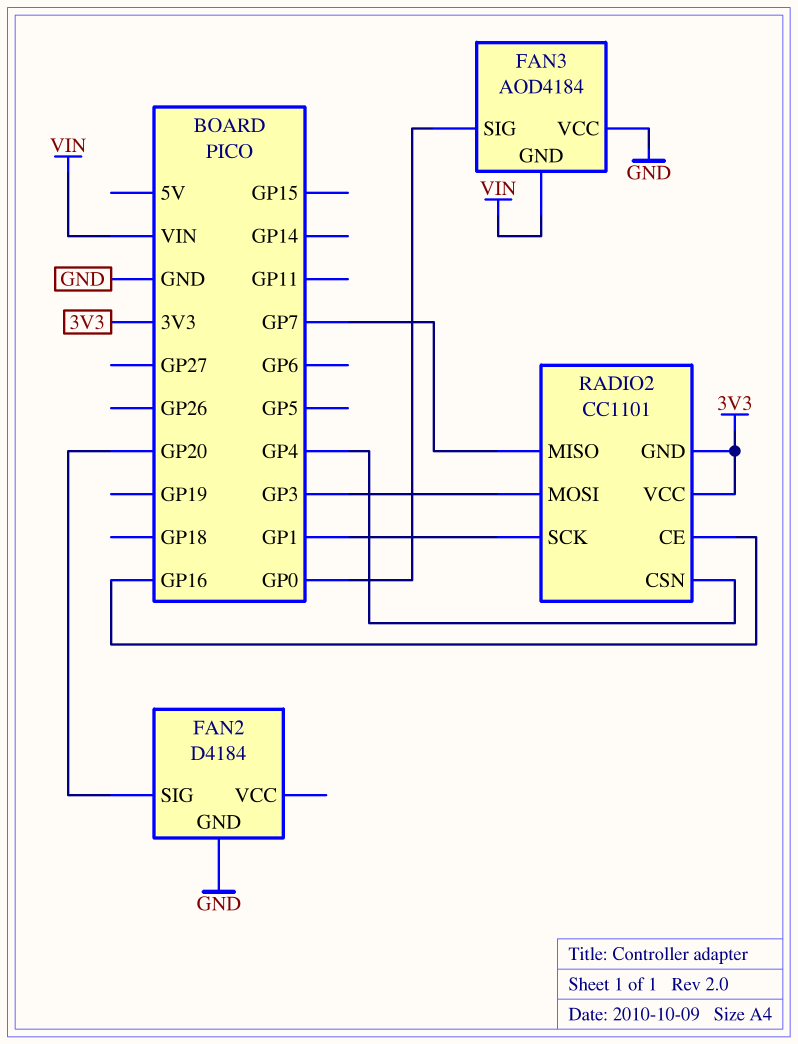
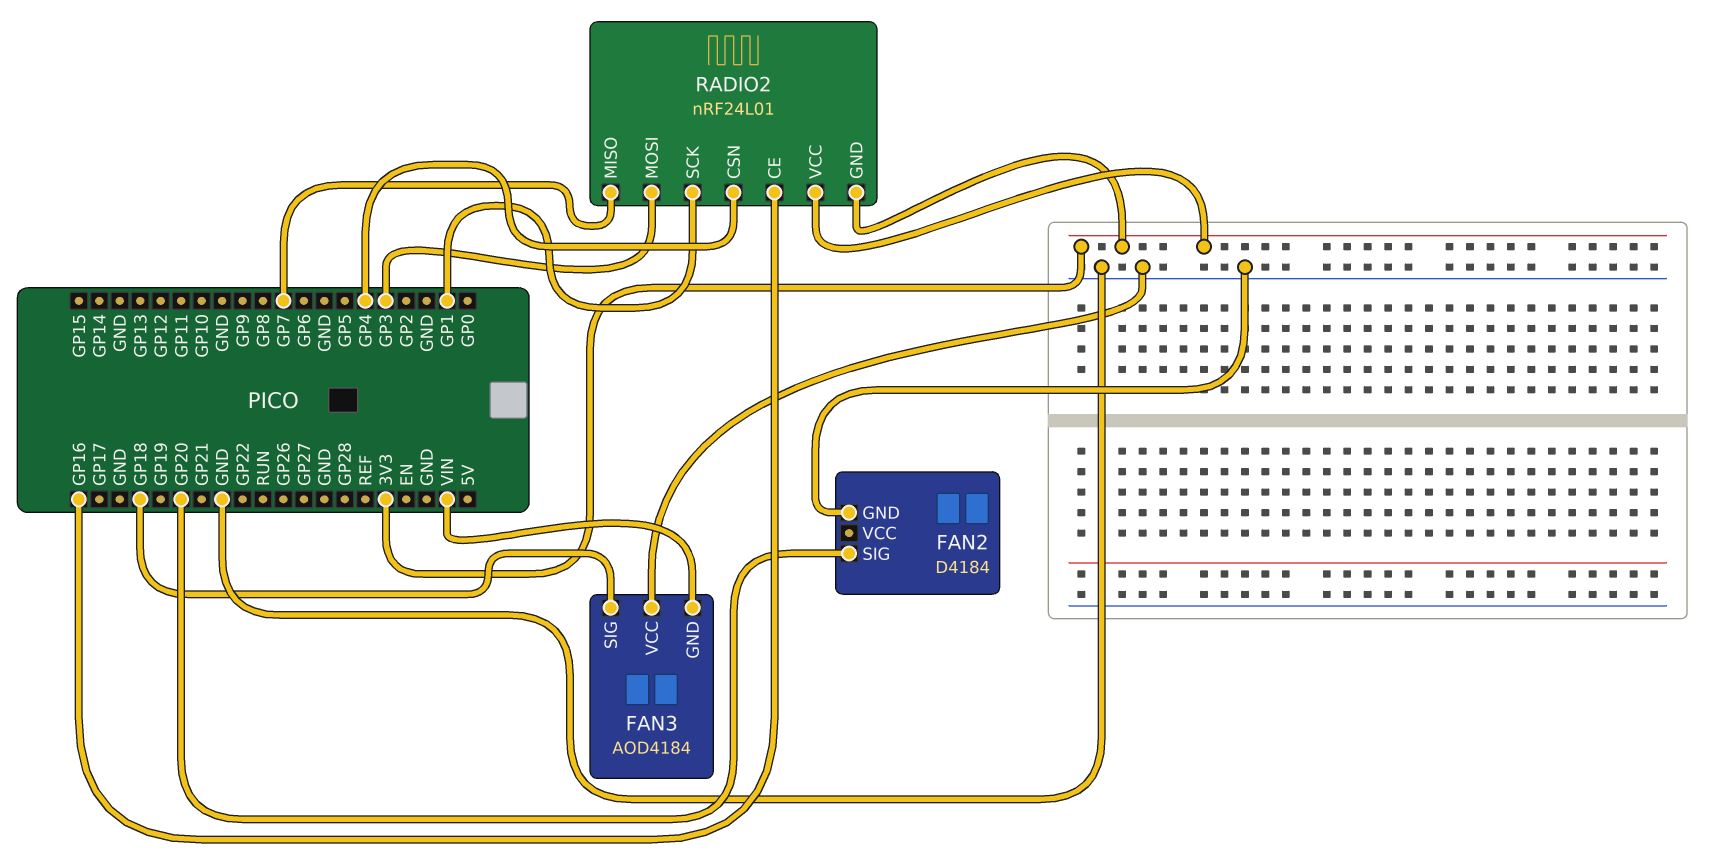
FAN3 pin SIG: GP0 -> GP18
RADIO2: CC1101 -> nRF24L01

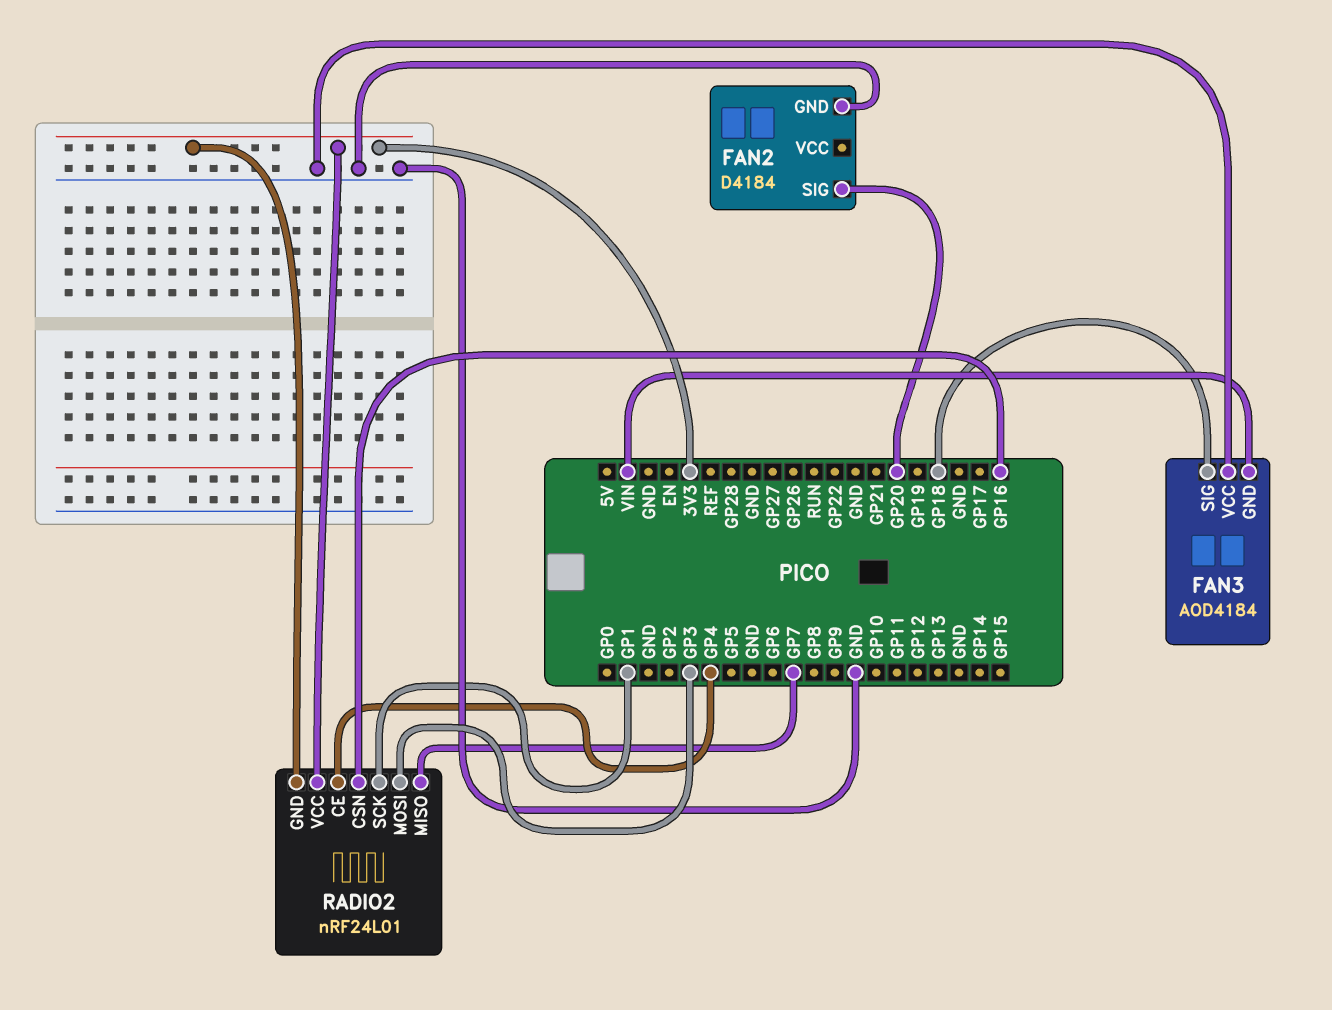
RADIO2 pin CE: GP16 -> GP4
RADIO2 pin CSN: GP4 -> GP16

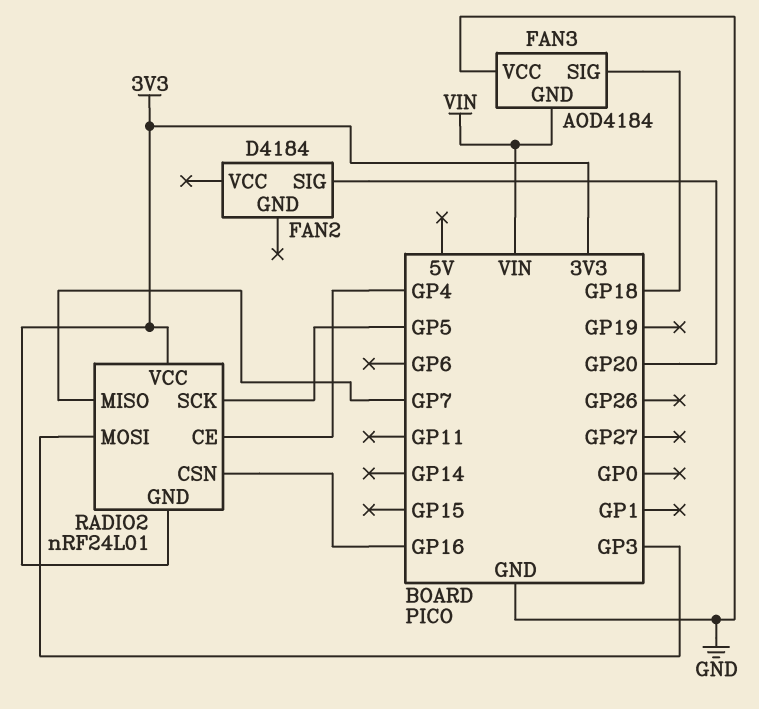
FAN2 pin GND: GND -> none
RADIO2 pin SCK: GP1 -> GP5

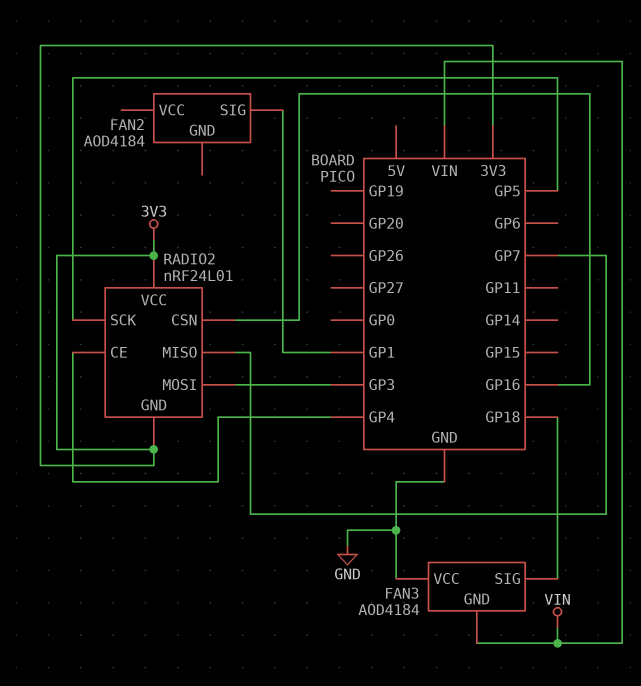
FAN2: D4184 -> AOD4184
FAN2 pin SIG: GP20 -> GP1

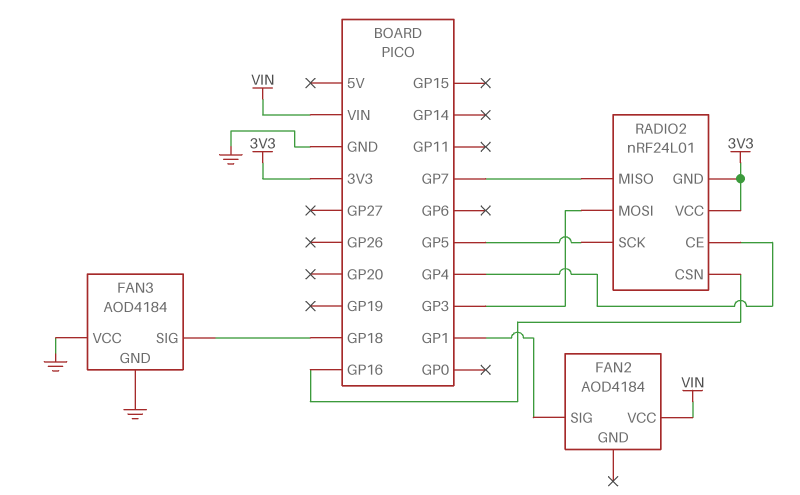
FAN2 pin VCC: none -> VIN
FAN3 pin GND: VIN -> GND

